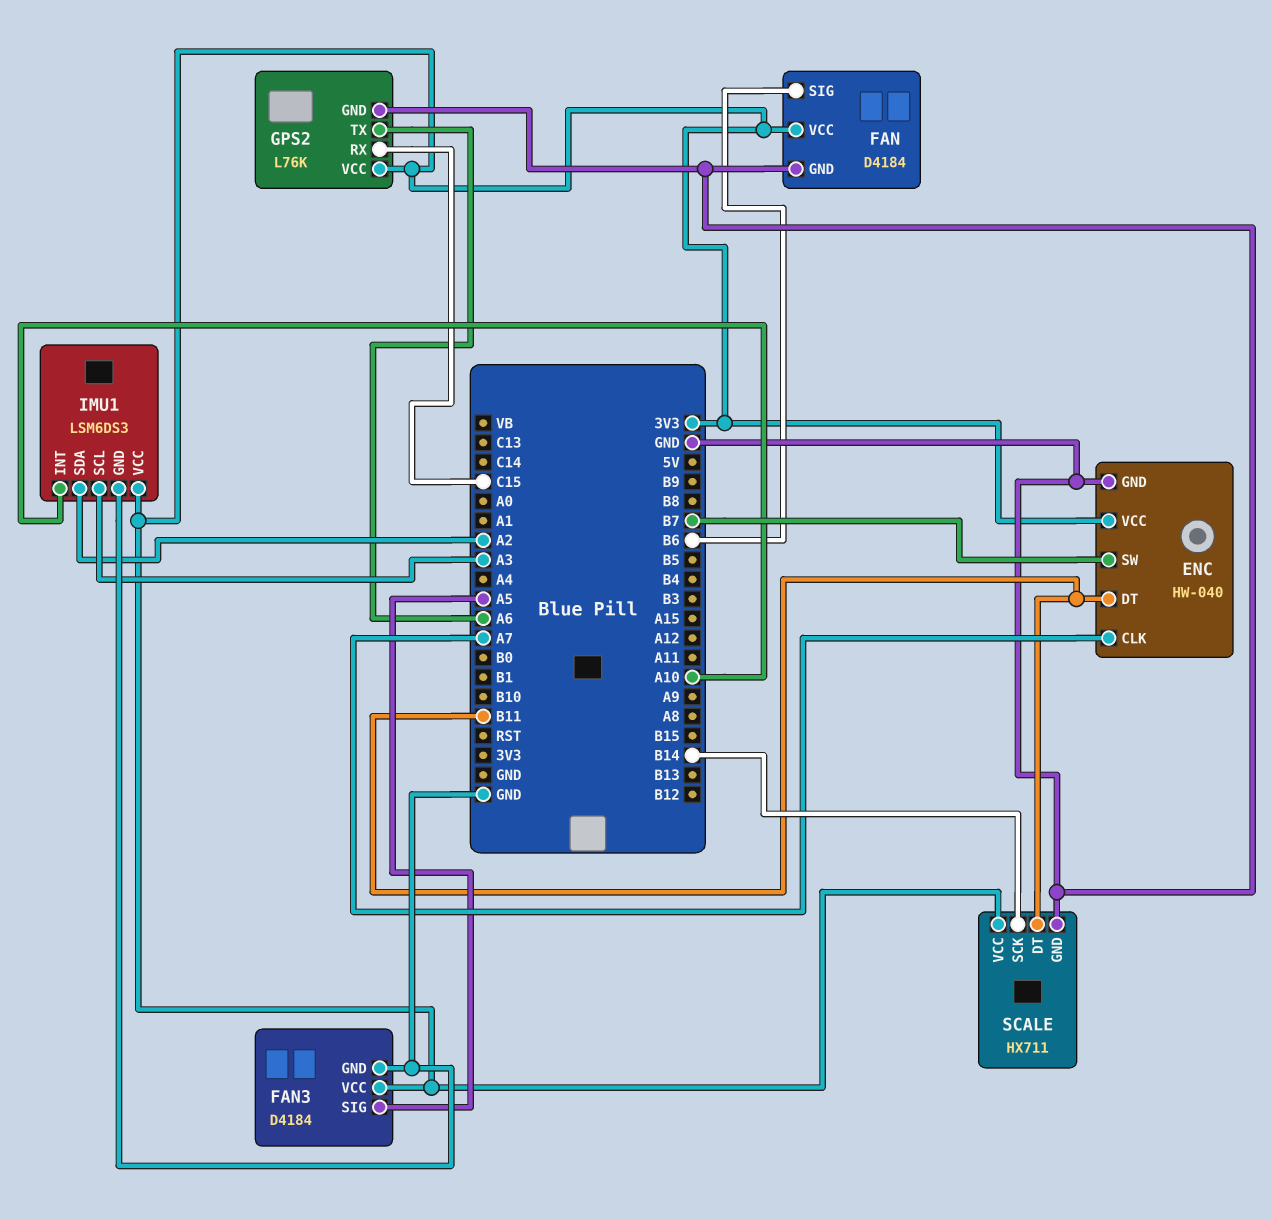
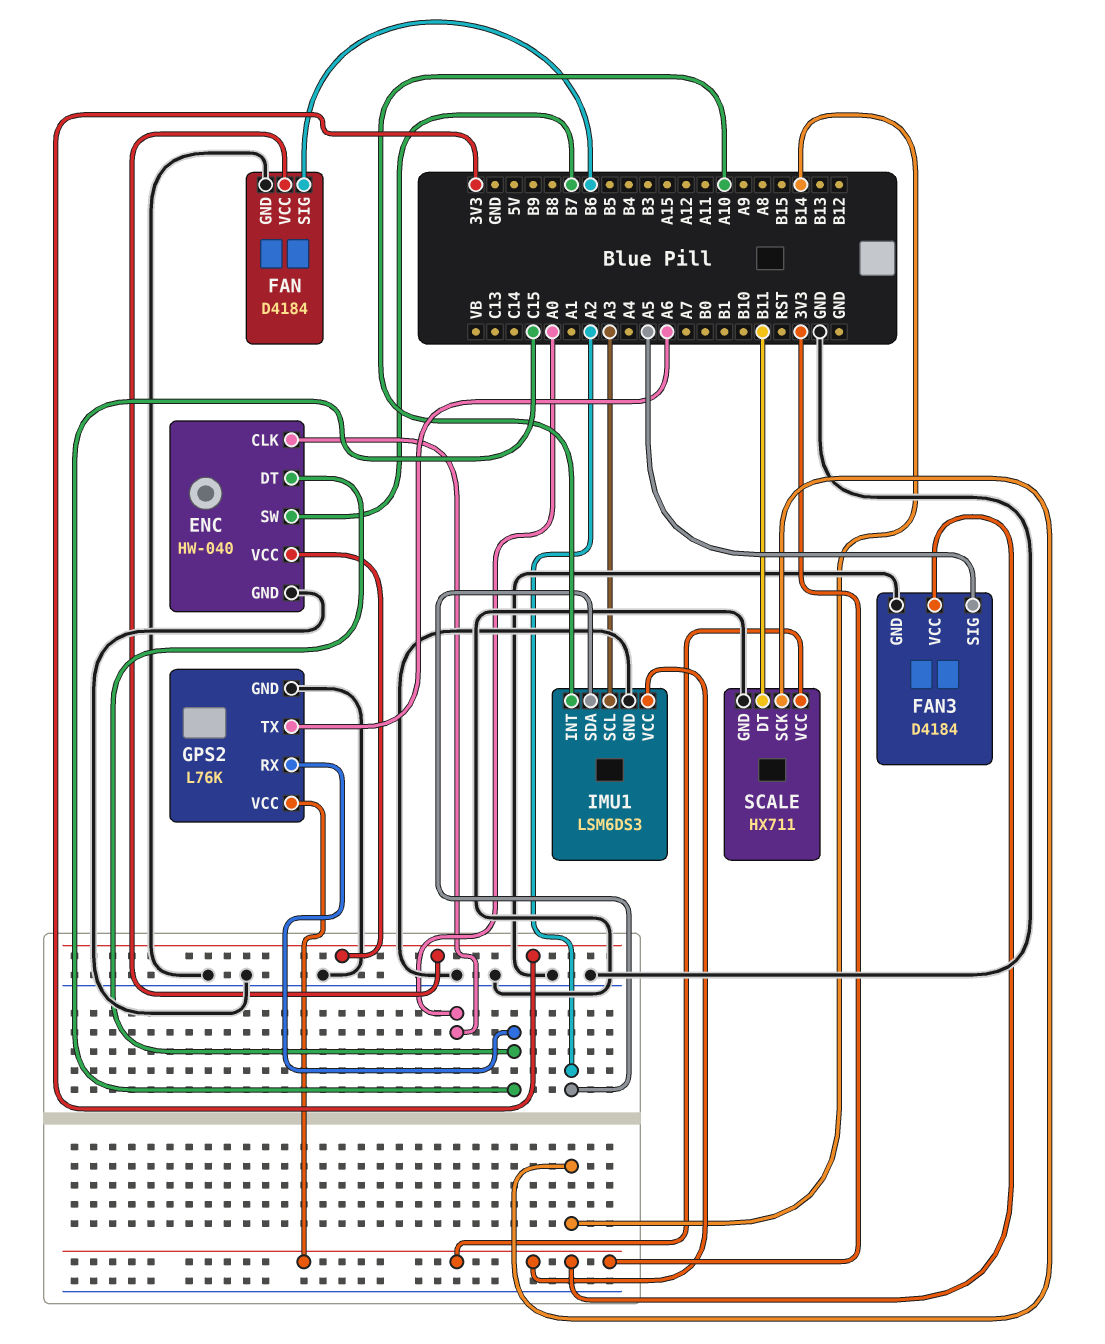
ENC pin CLK: A7 -> A0
ENC pin DT: B11 -> C15

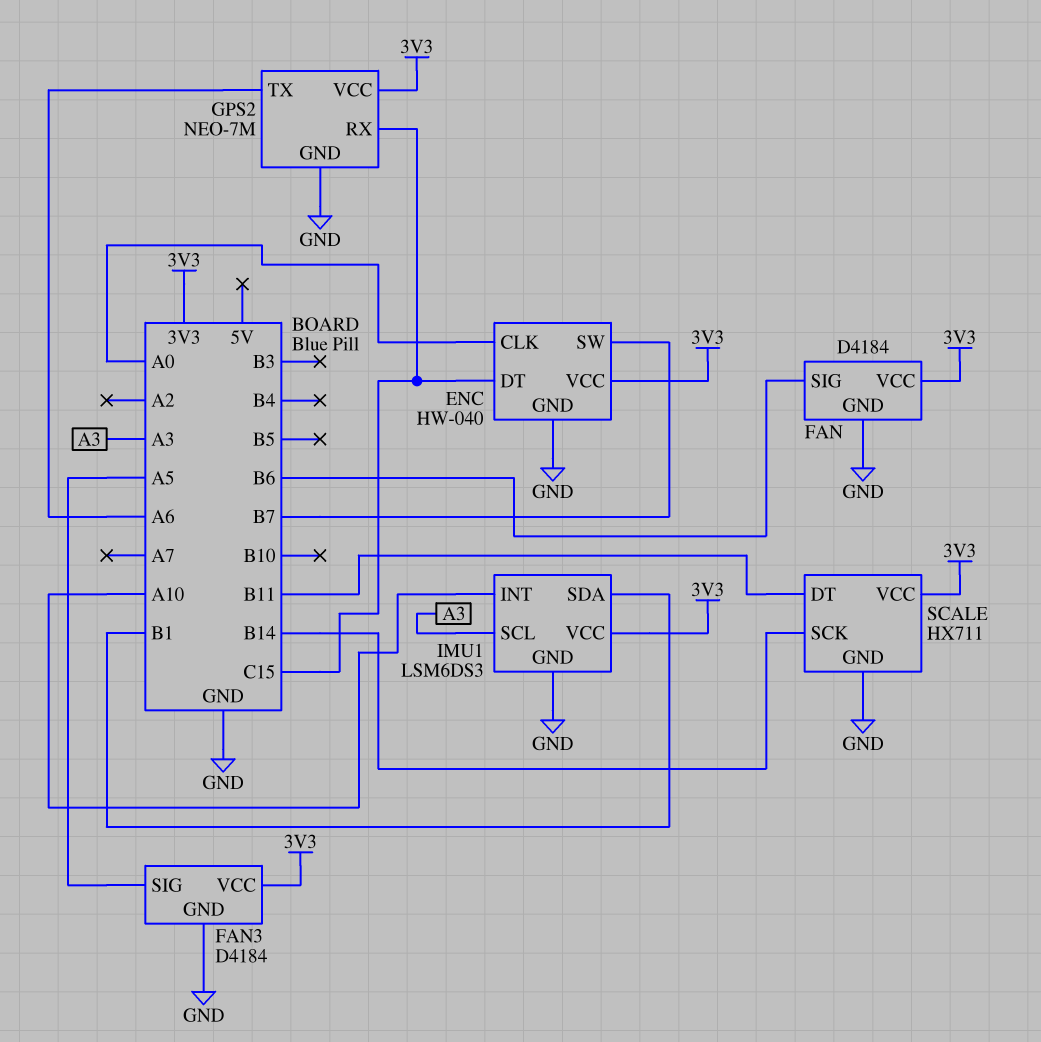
GPS2: L76K -> NEO-7M
IMU1 pin SDA: A2 -> B1

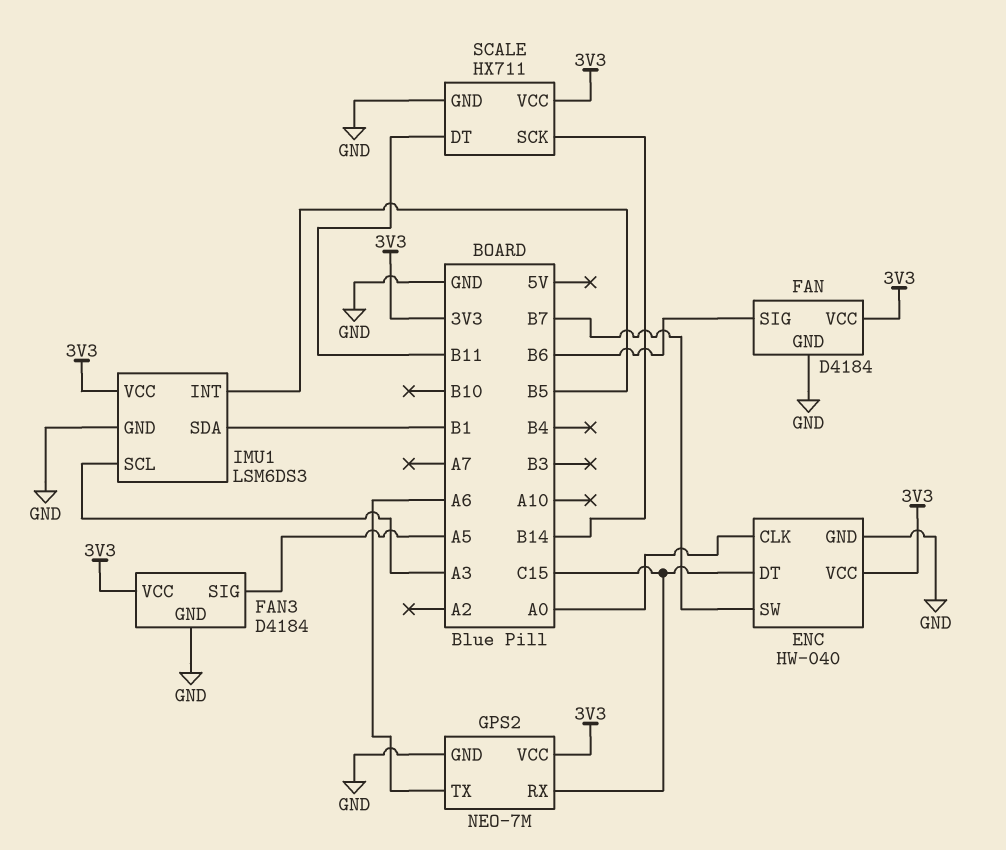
IMU1 pin INT: A10 -> B5

